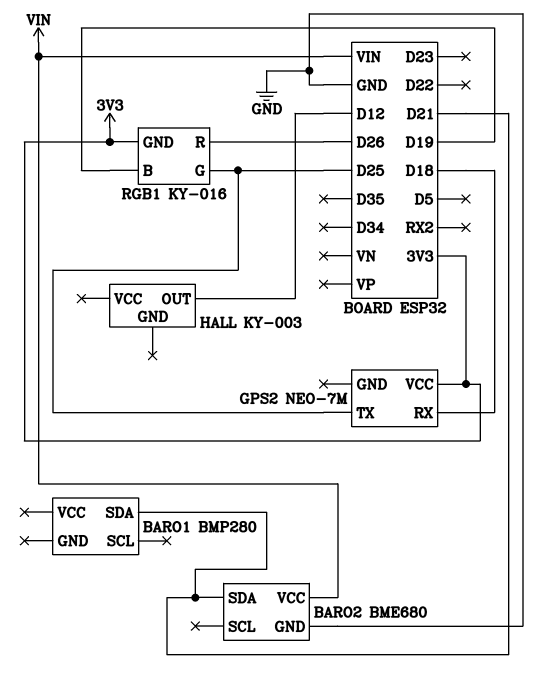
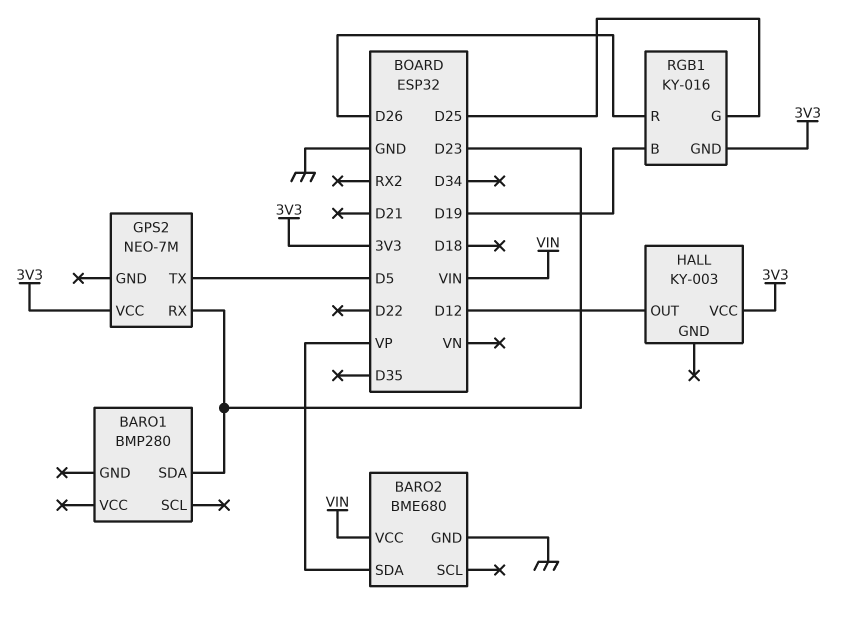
BARO1 pin SDA: D21 -> D23
BARO2 pin SDA: D21 -> VP
GPS2 pin RX: D18 -> D23
GPS2 pin TX: D25 -> D5
HALL pin VCC: none -> 3V3

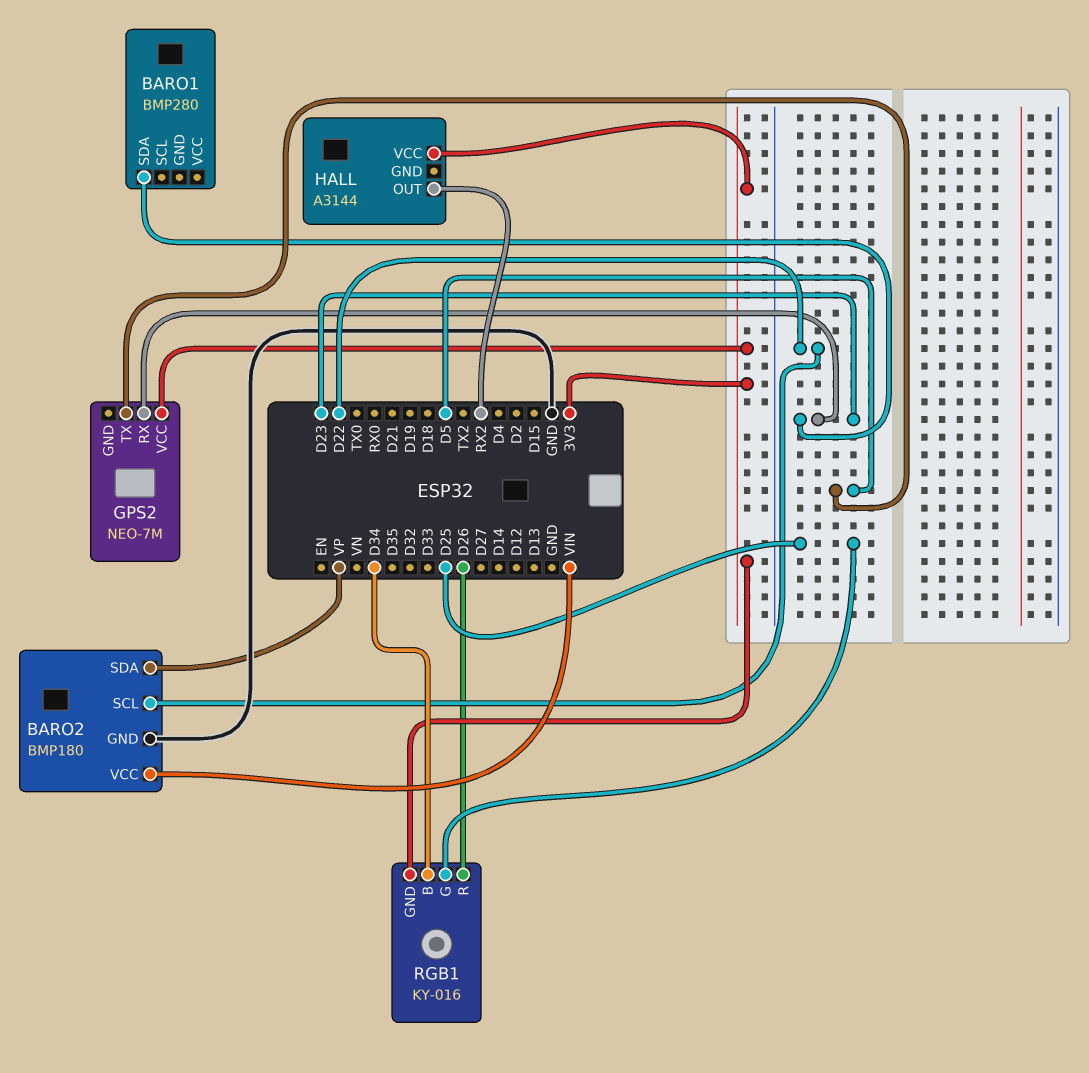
BARO2: BME680 -> BMP180
BARO2 pin SCL: none -> D22
HALL: KY-003 -> A3144
HALL pin OUT: D12 -> RX2
RGB1 pin B: D19 -> D34

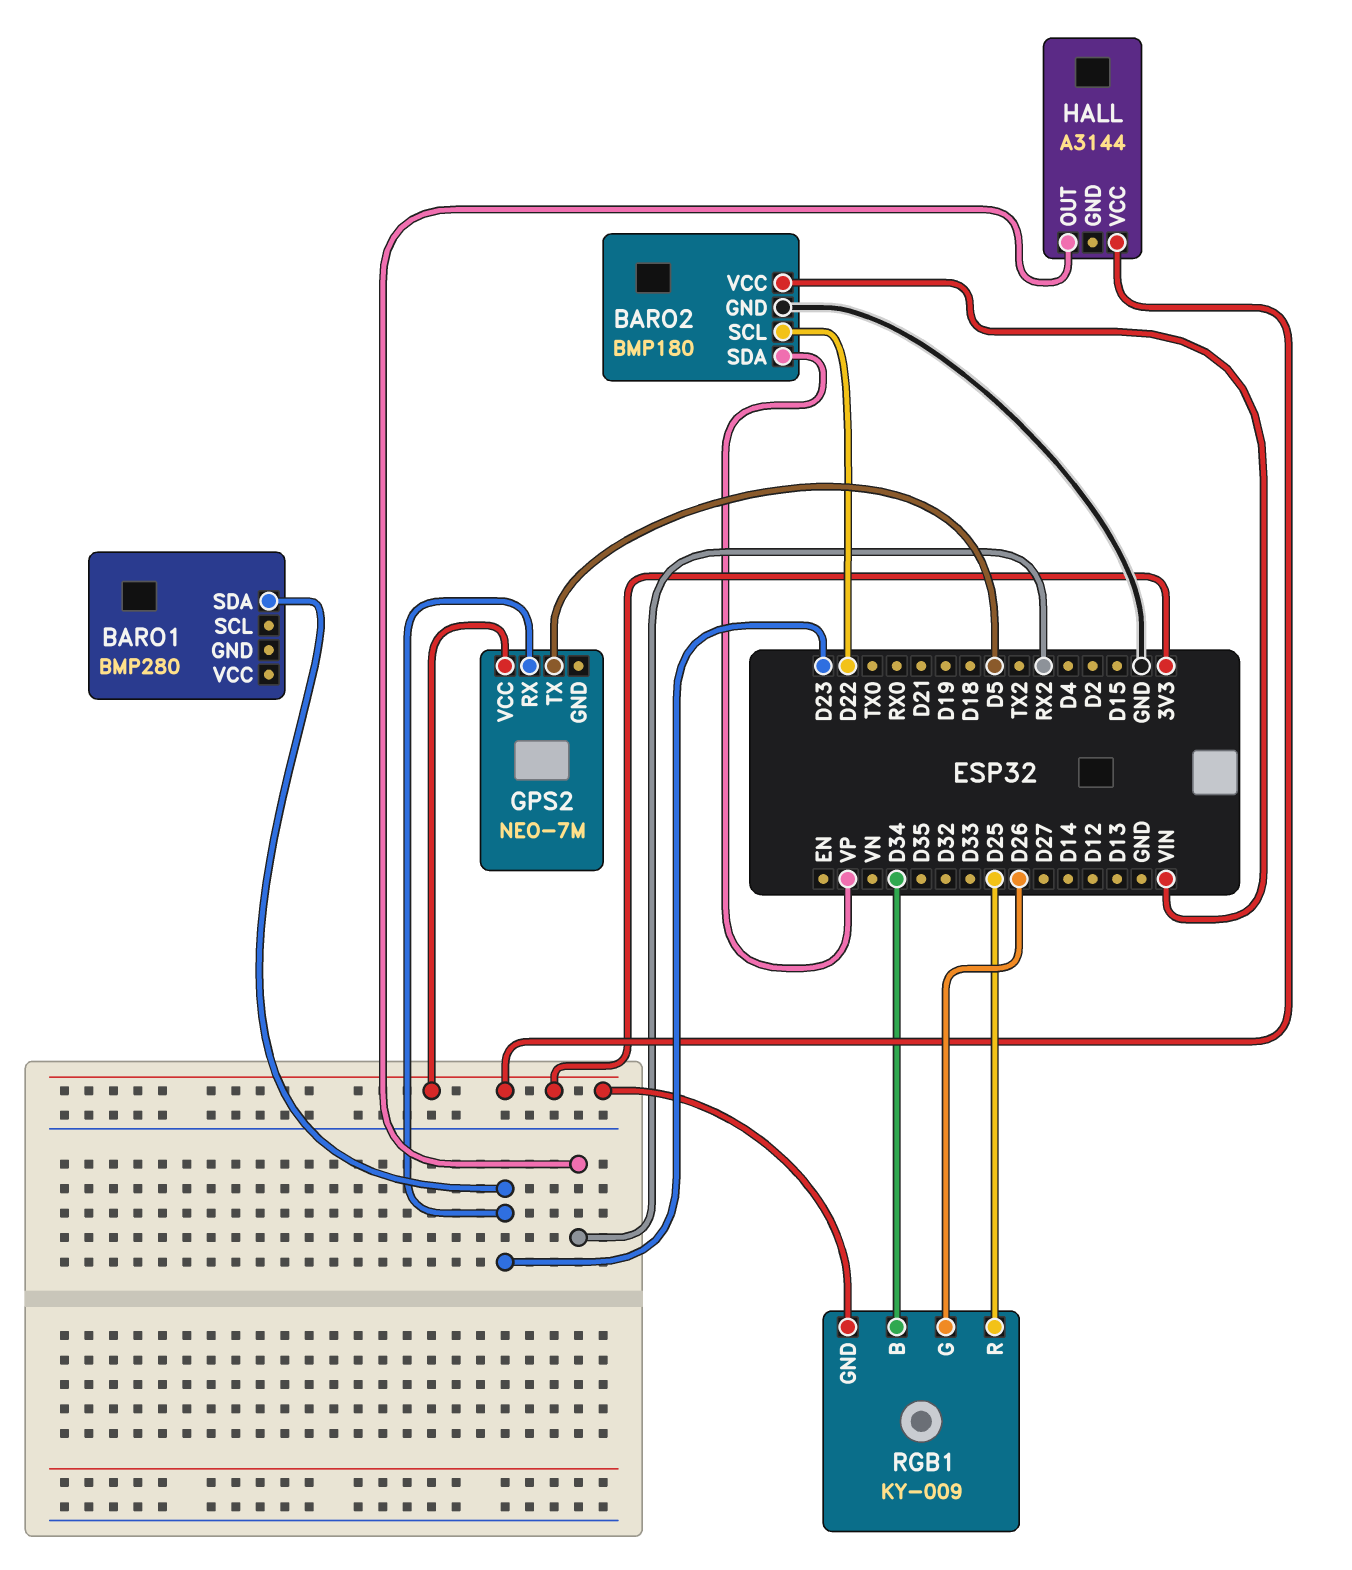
RGB1: KY-016 -> KY-009
RGB1 pin G: D25 -> D26
RGB1 pin R: D26 -> D25

